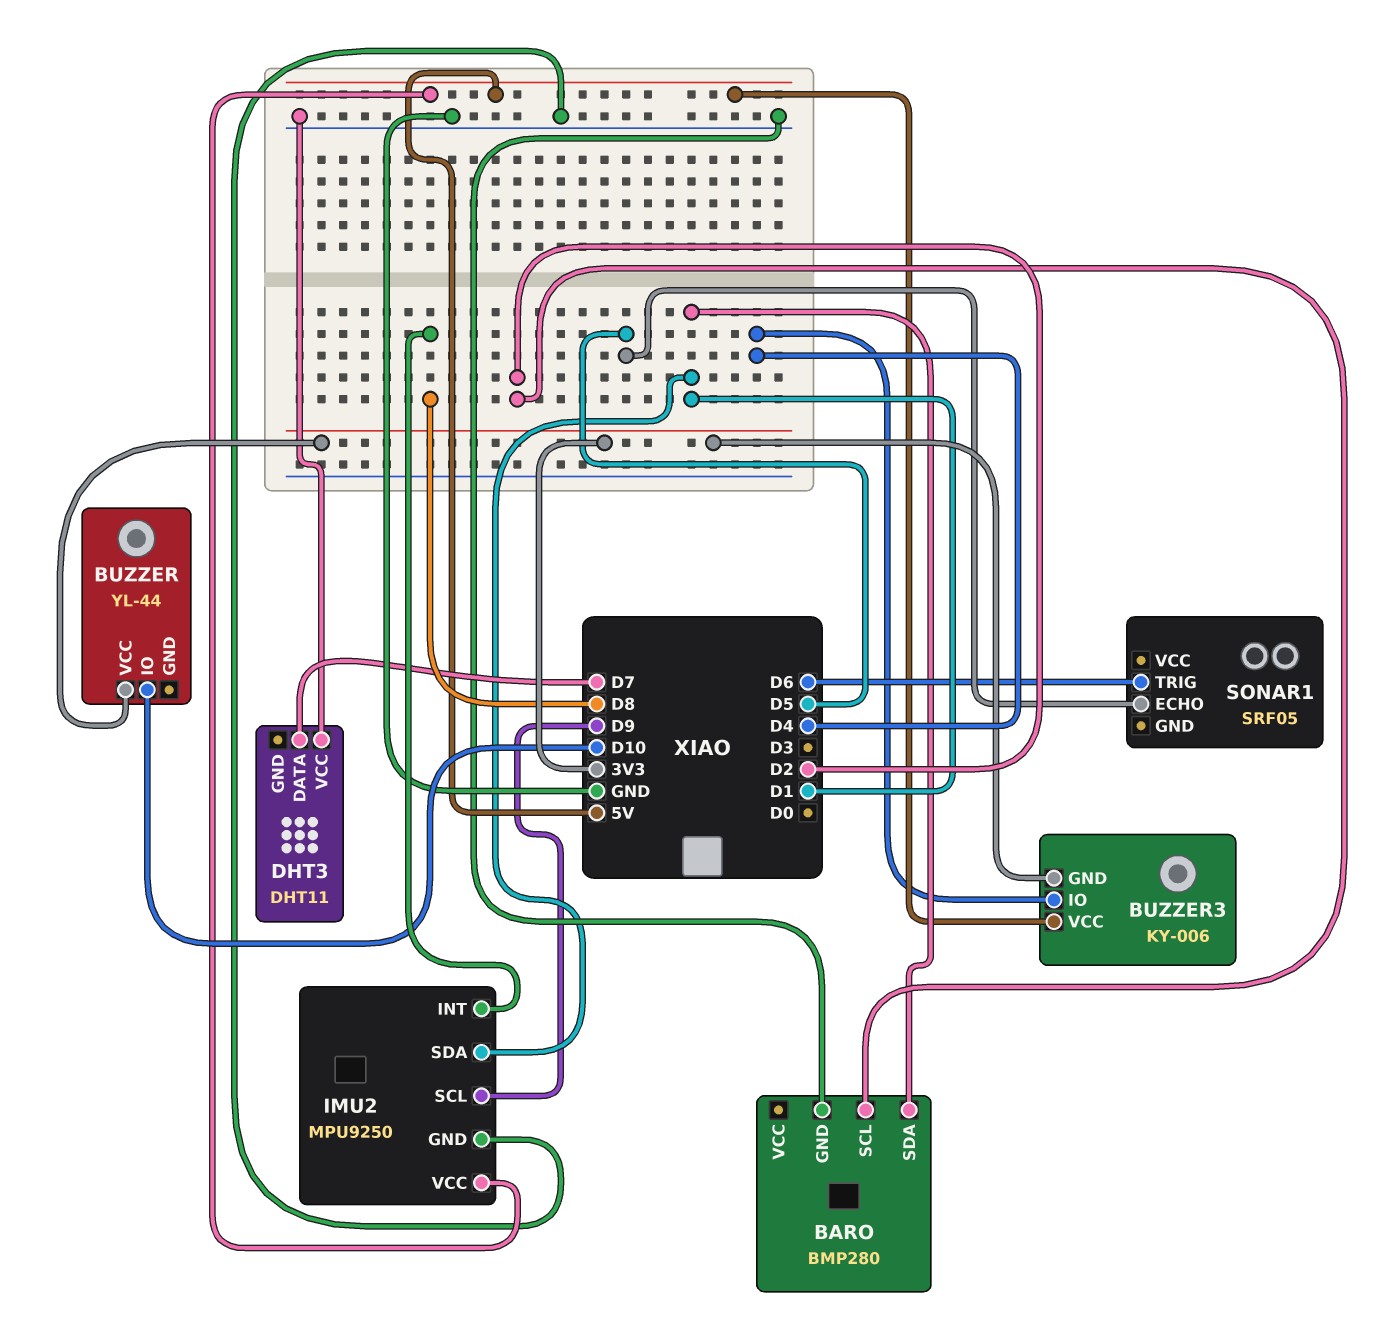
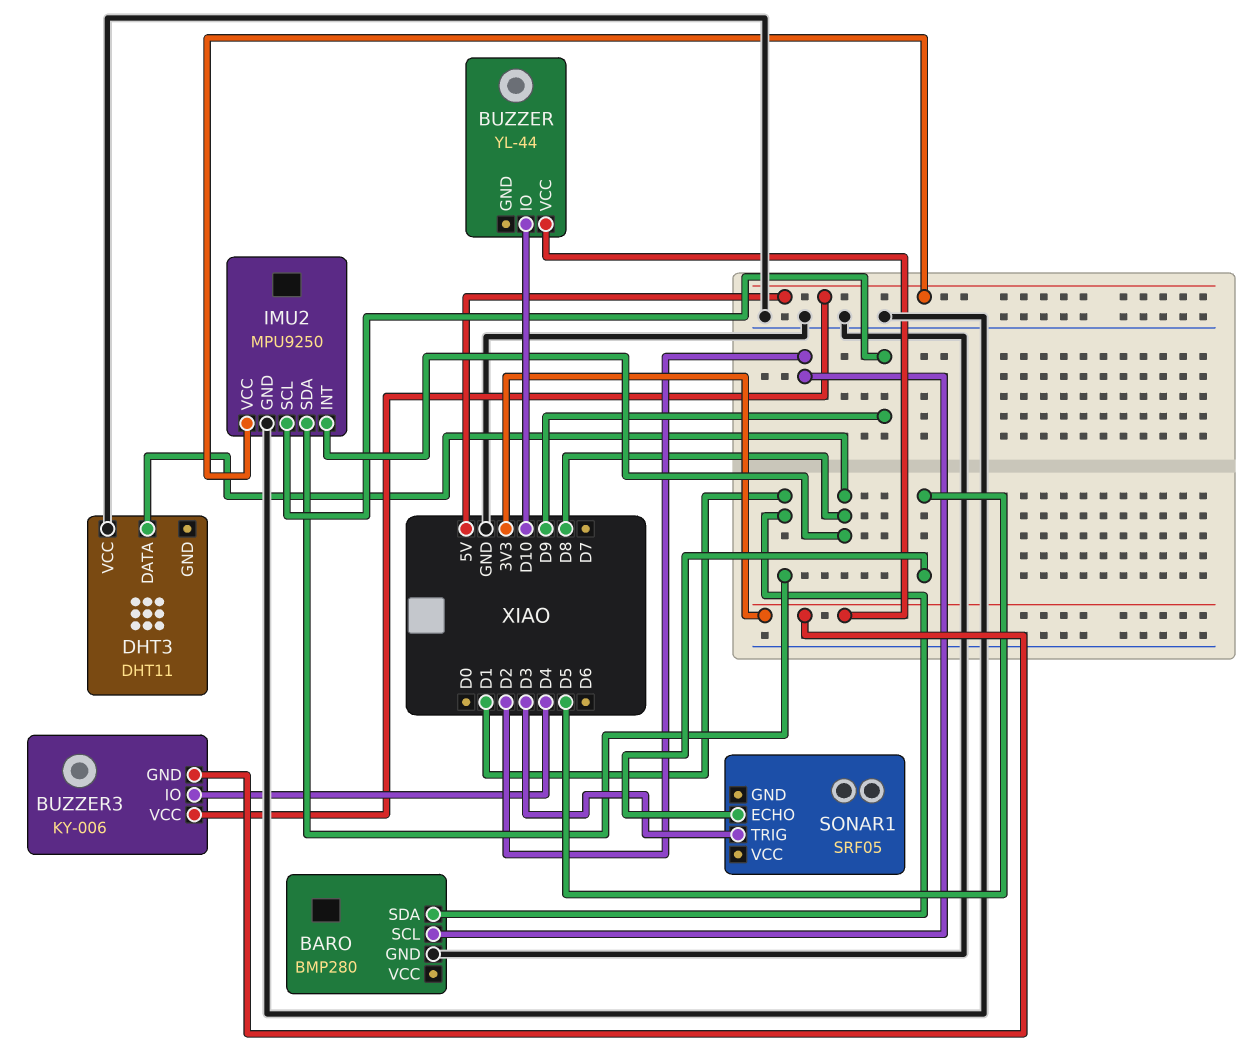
DHT3 pin DATA: D7 -> D8
SONAR1 pin TRIG: D6 -> D3

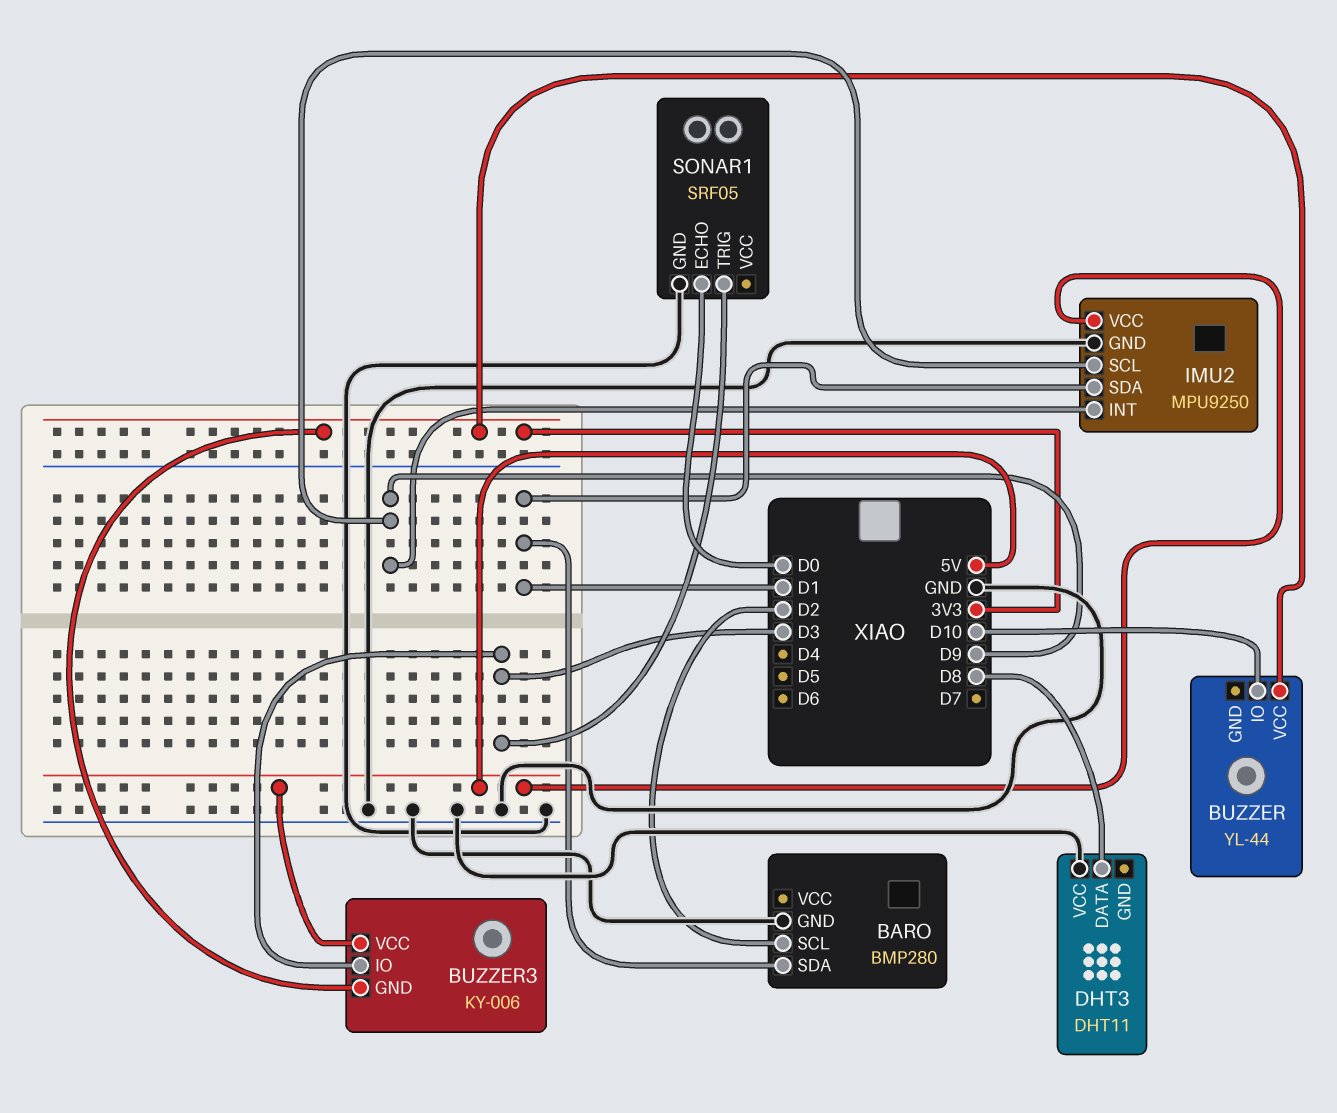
BUZZER3 pin IO: D4 -> D3
IMU2 pin INT: D8 -> D9
SONAR1 pin ECHO: D5 -> D0
SONAR1 pin GND: none -> GND

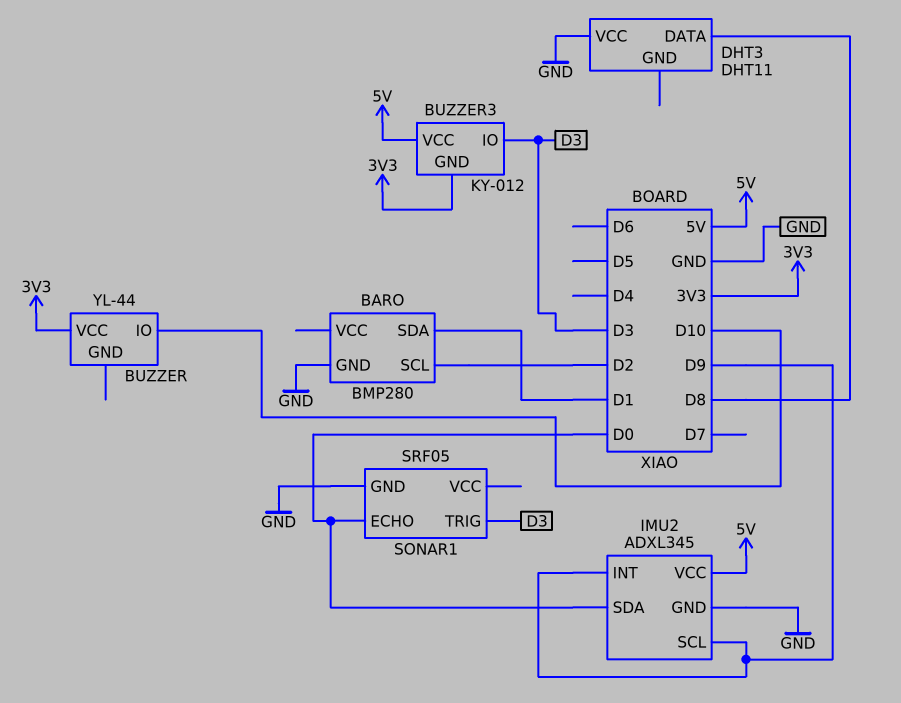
BUZZER3: KY-006 -> KY-012
IMU2: MPU9250 -> ADXL345
IMU2 pin SDA: D1 -> D0

